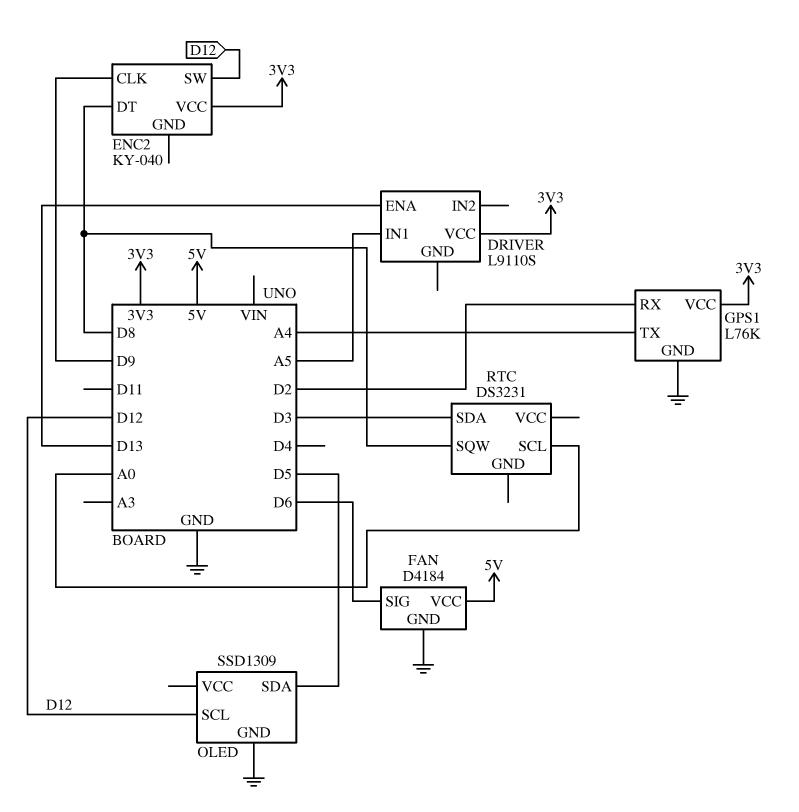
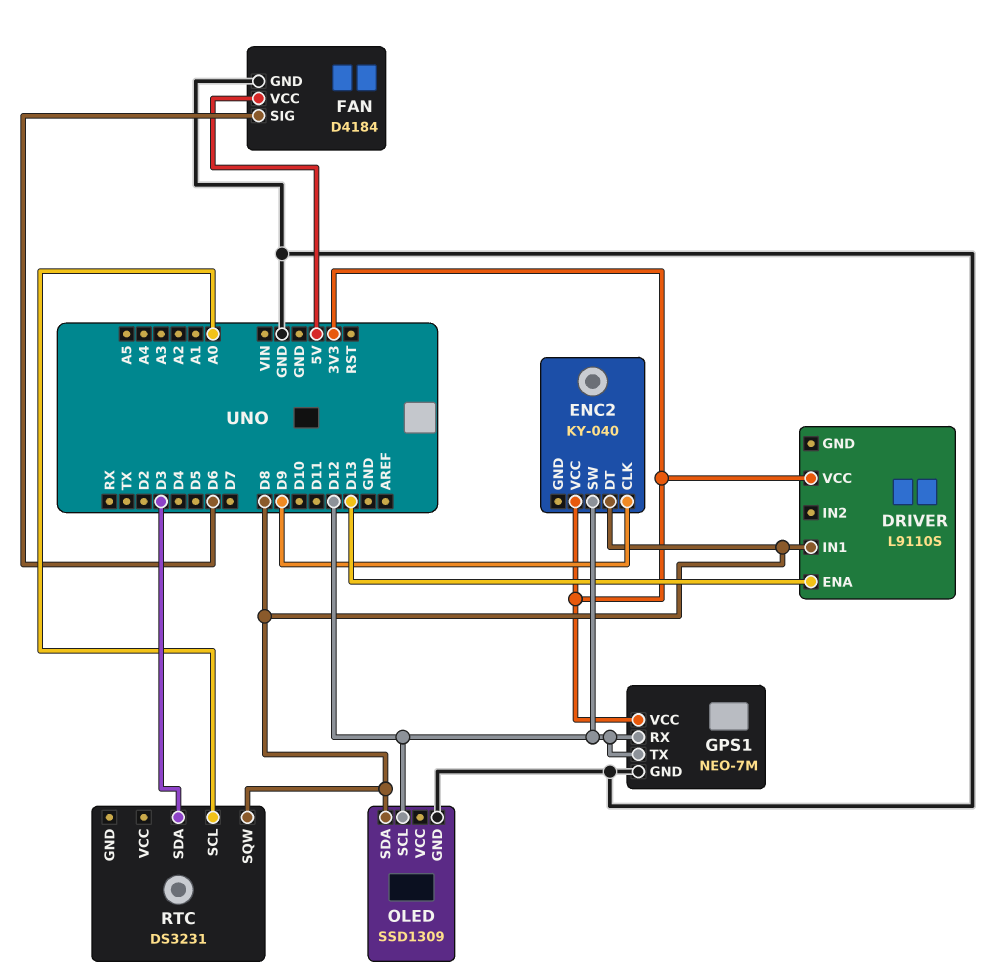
DRIVER pin IN1: A5 -> D8
GPS1: L76K -> NEO-7M
GPS1 pin RX: D2 -> D12
GPS1 pin TX: A4 -> D12
OLED pin SDA: D5 -> D8

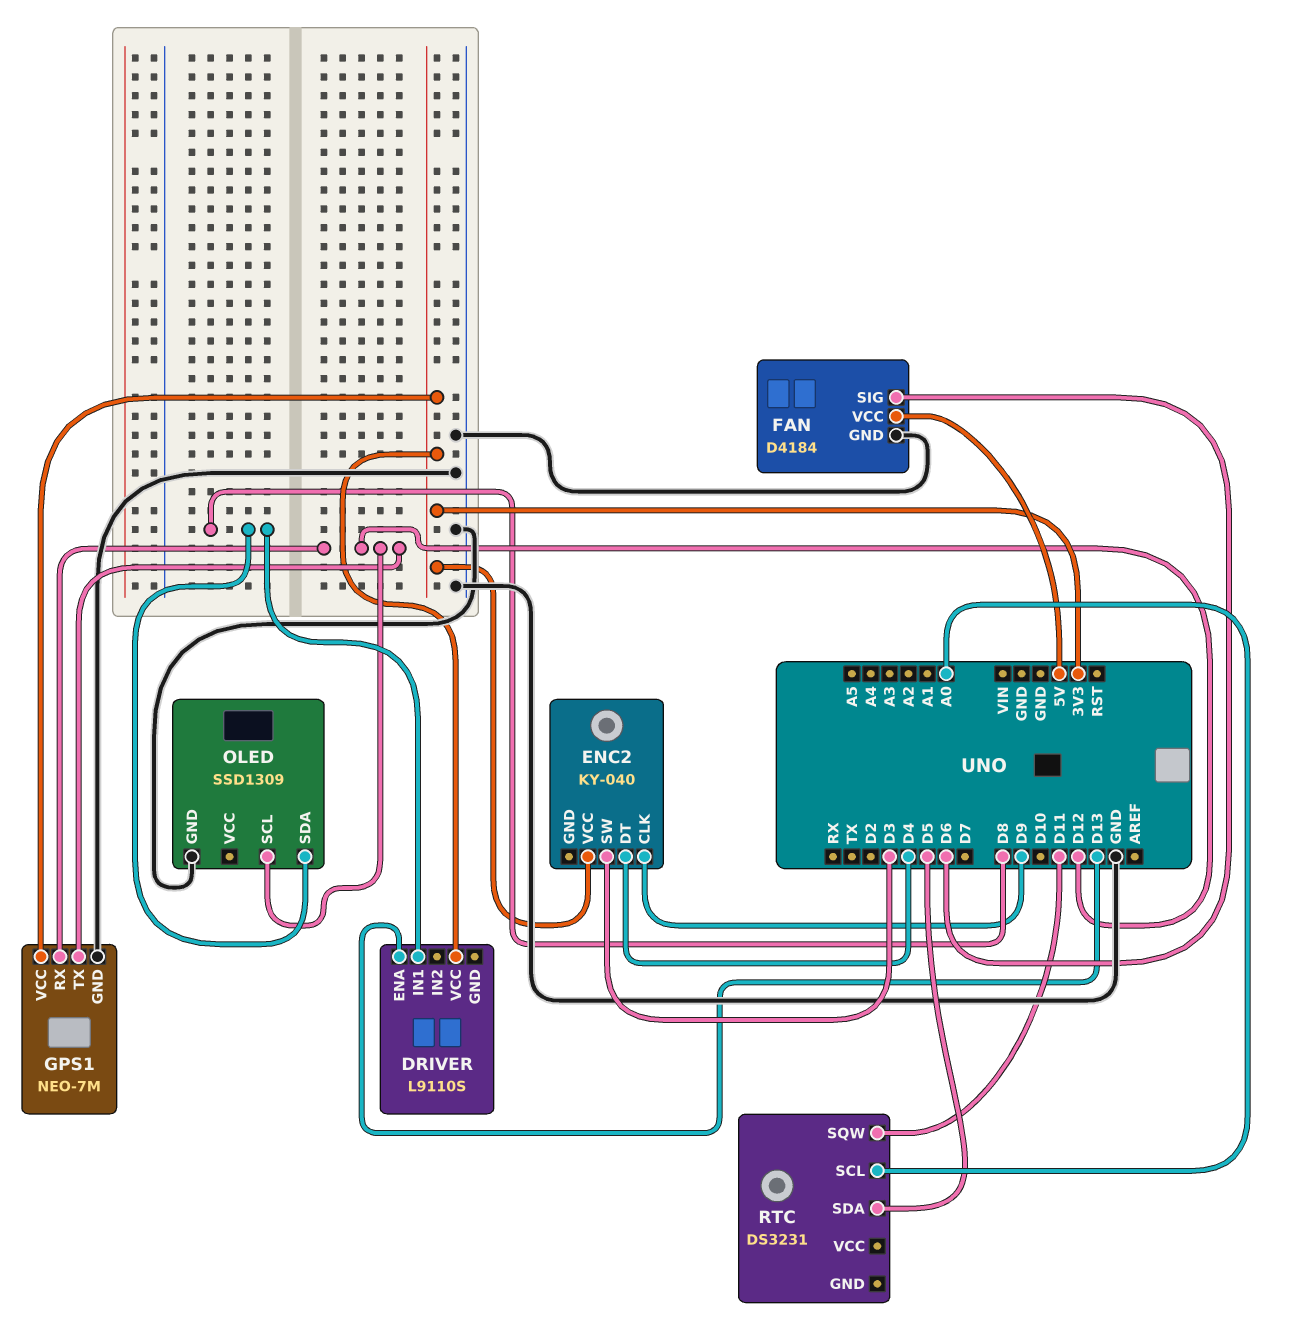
ENC2 pin DT: D8 -> D4
ENC2 pin SW: D12 -> D3
RTC pin SDA: D3 -> D5
RTC pin SQW: D8 -> D11

